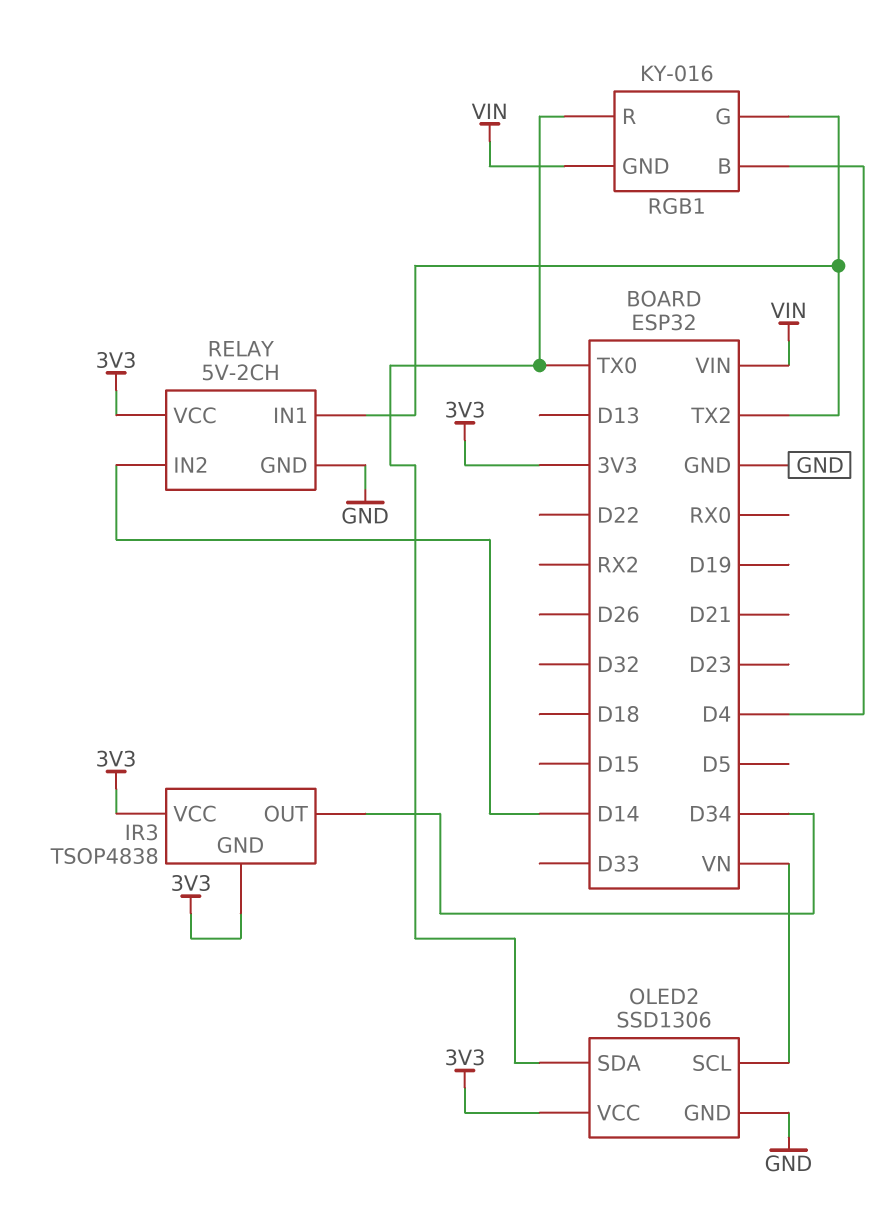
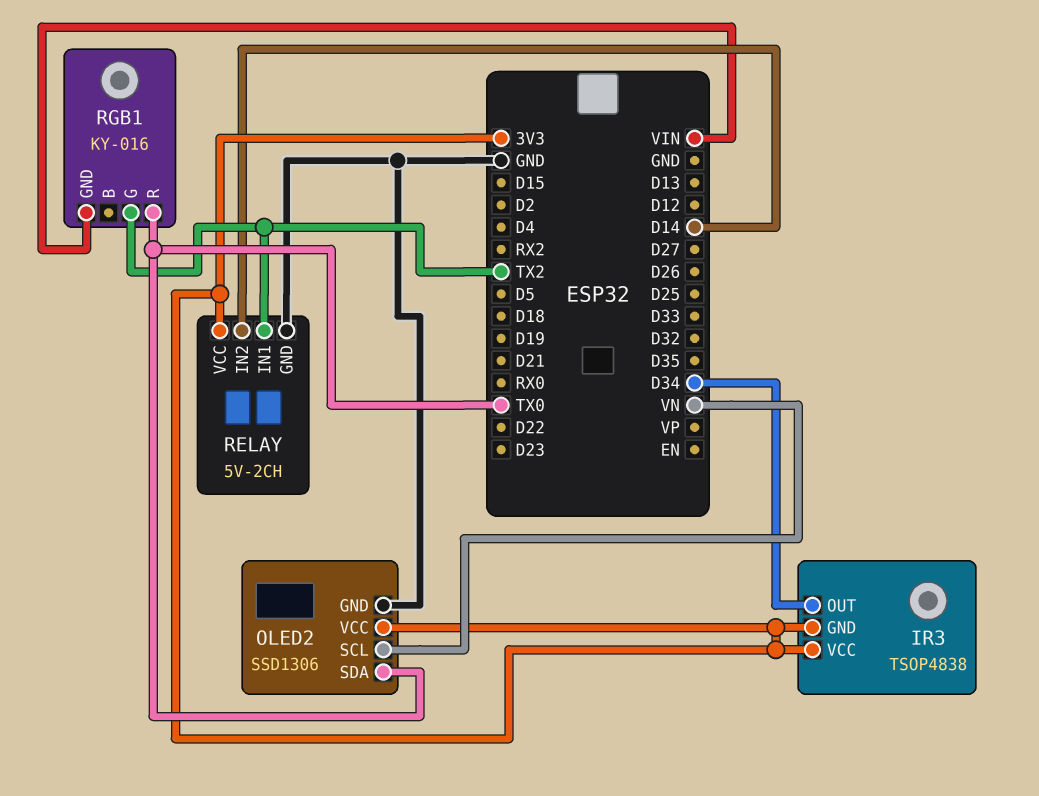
RGB1 pin B: D4 -> none

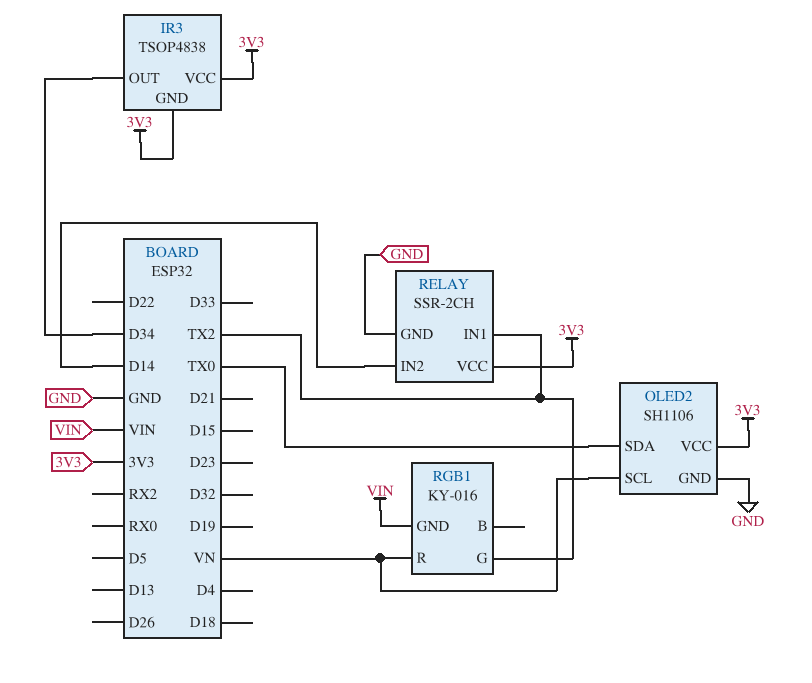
OLED2: SSD1306 -> SH1106
RELAY: 5V-2CH -> SSR-2CH
RGB1 pin R: TX0 -> VN

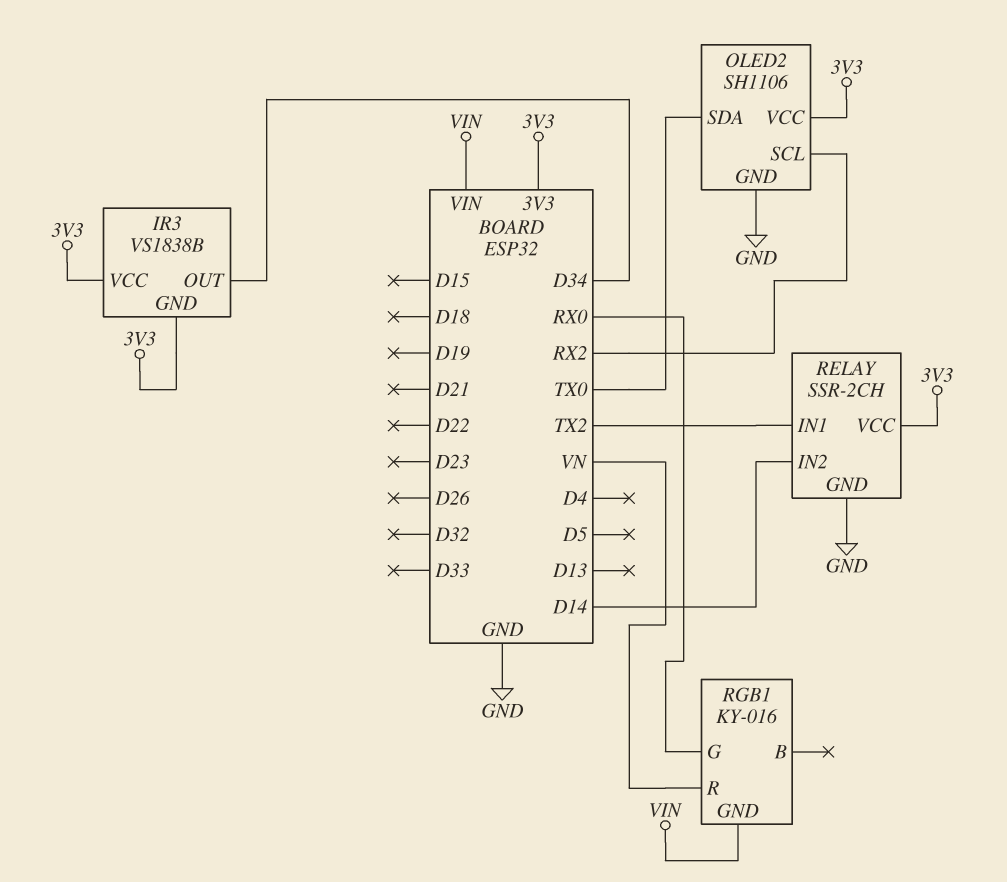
IR3: TSOP4838 -> VS1838B
OLED2 pin SCL: VN -> RX2
RGB1 pin G: TX2 -> RX0

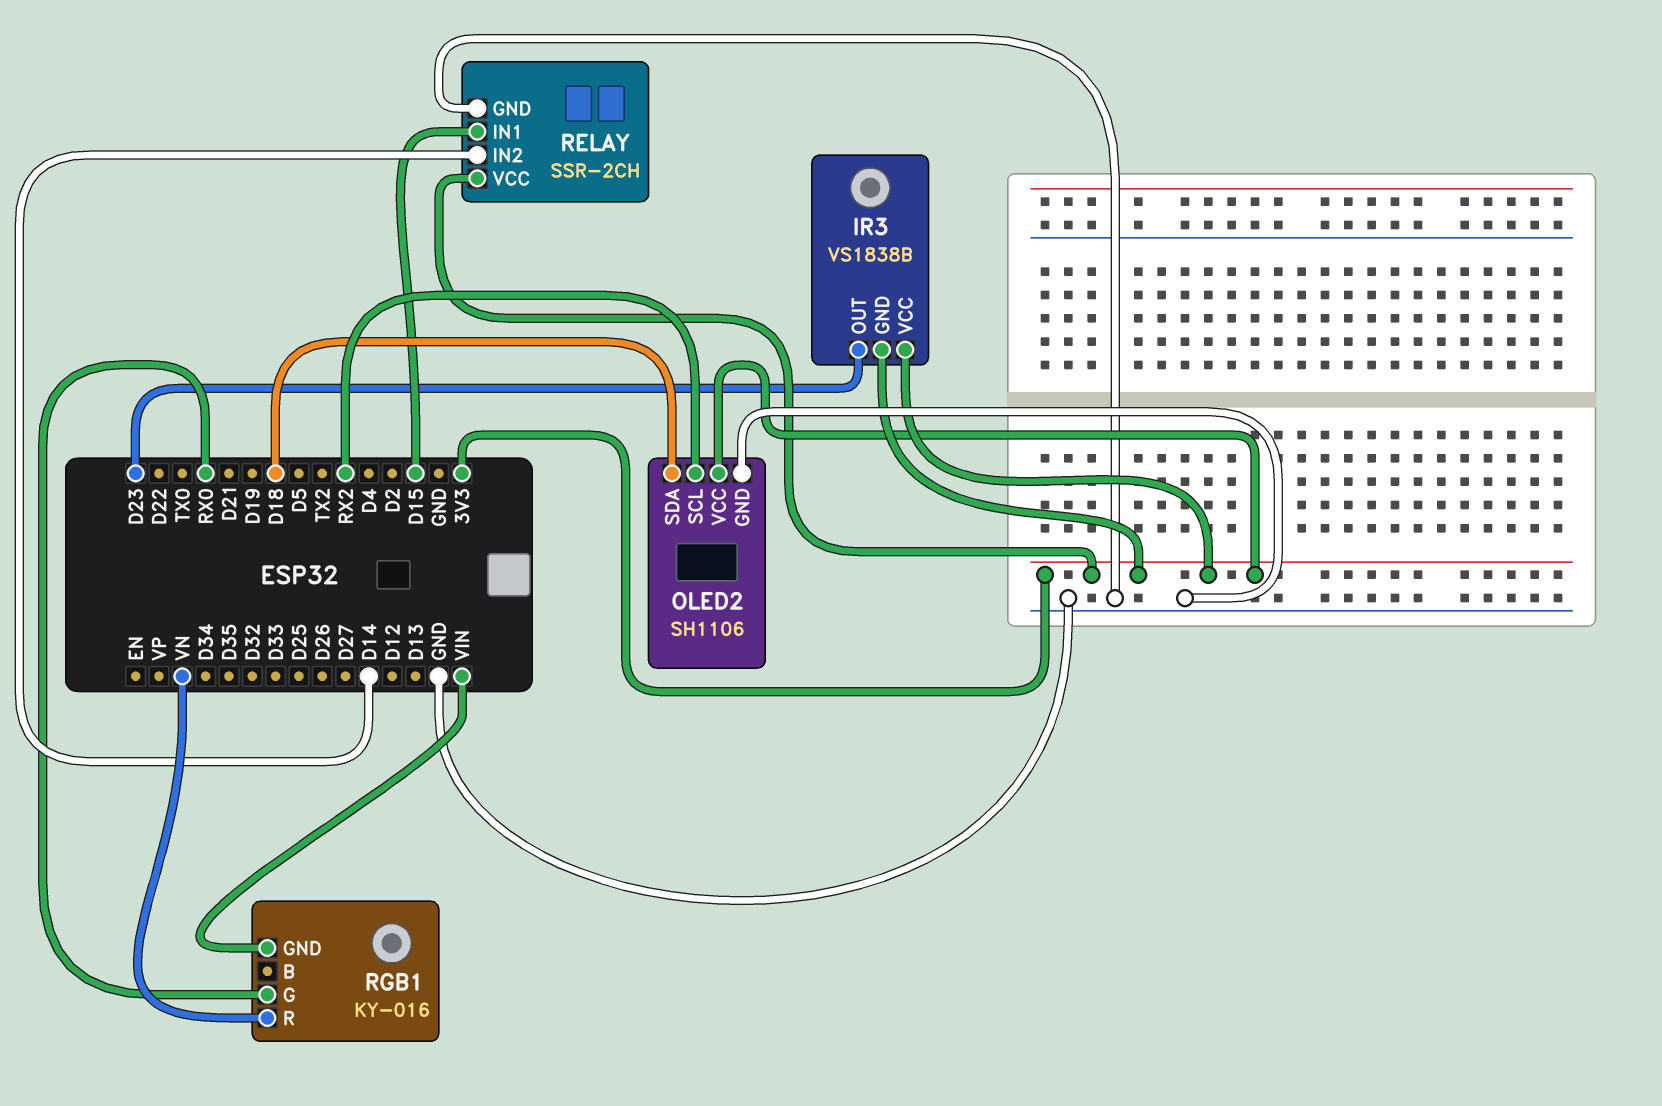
IR3 pin OUT: D34 -> D23
OLED2 pin SDA: TX0 -> D18
RELAY pin IN1: TX2 -> D15

